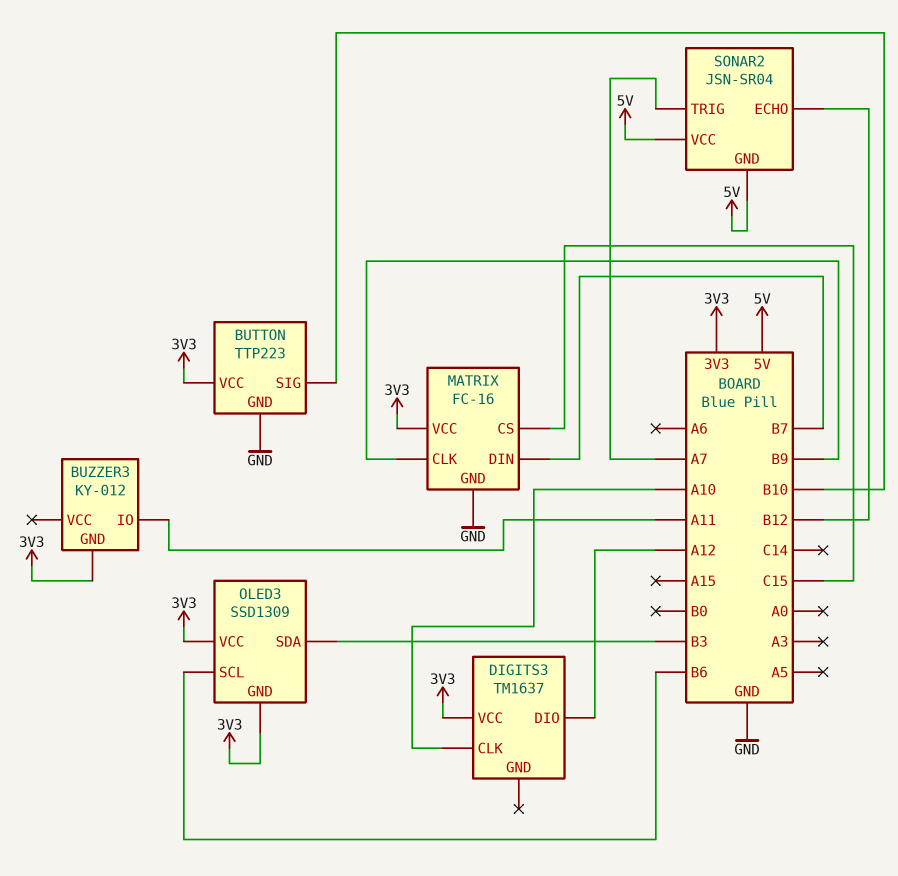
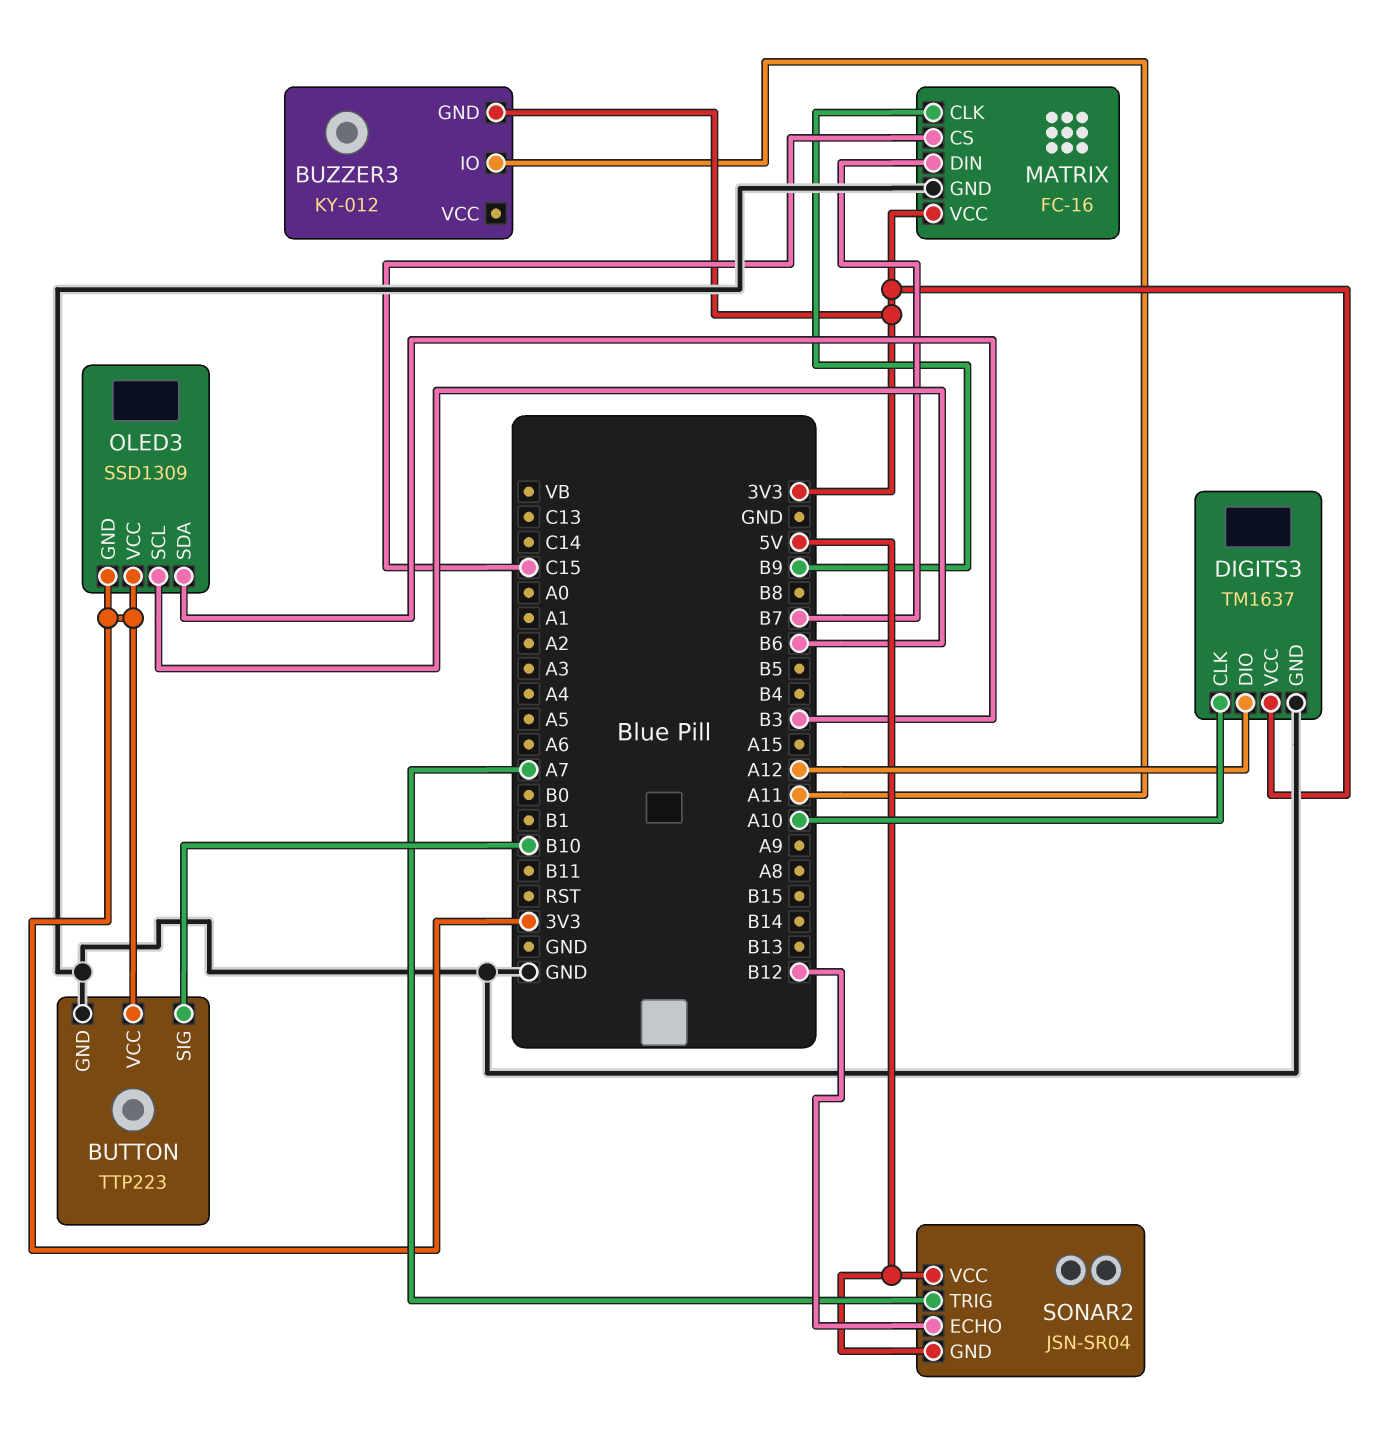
DIGITS3 pin GND: none -> GND

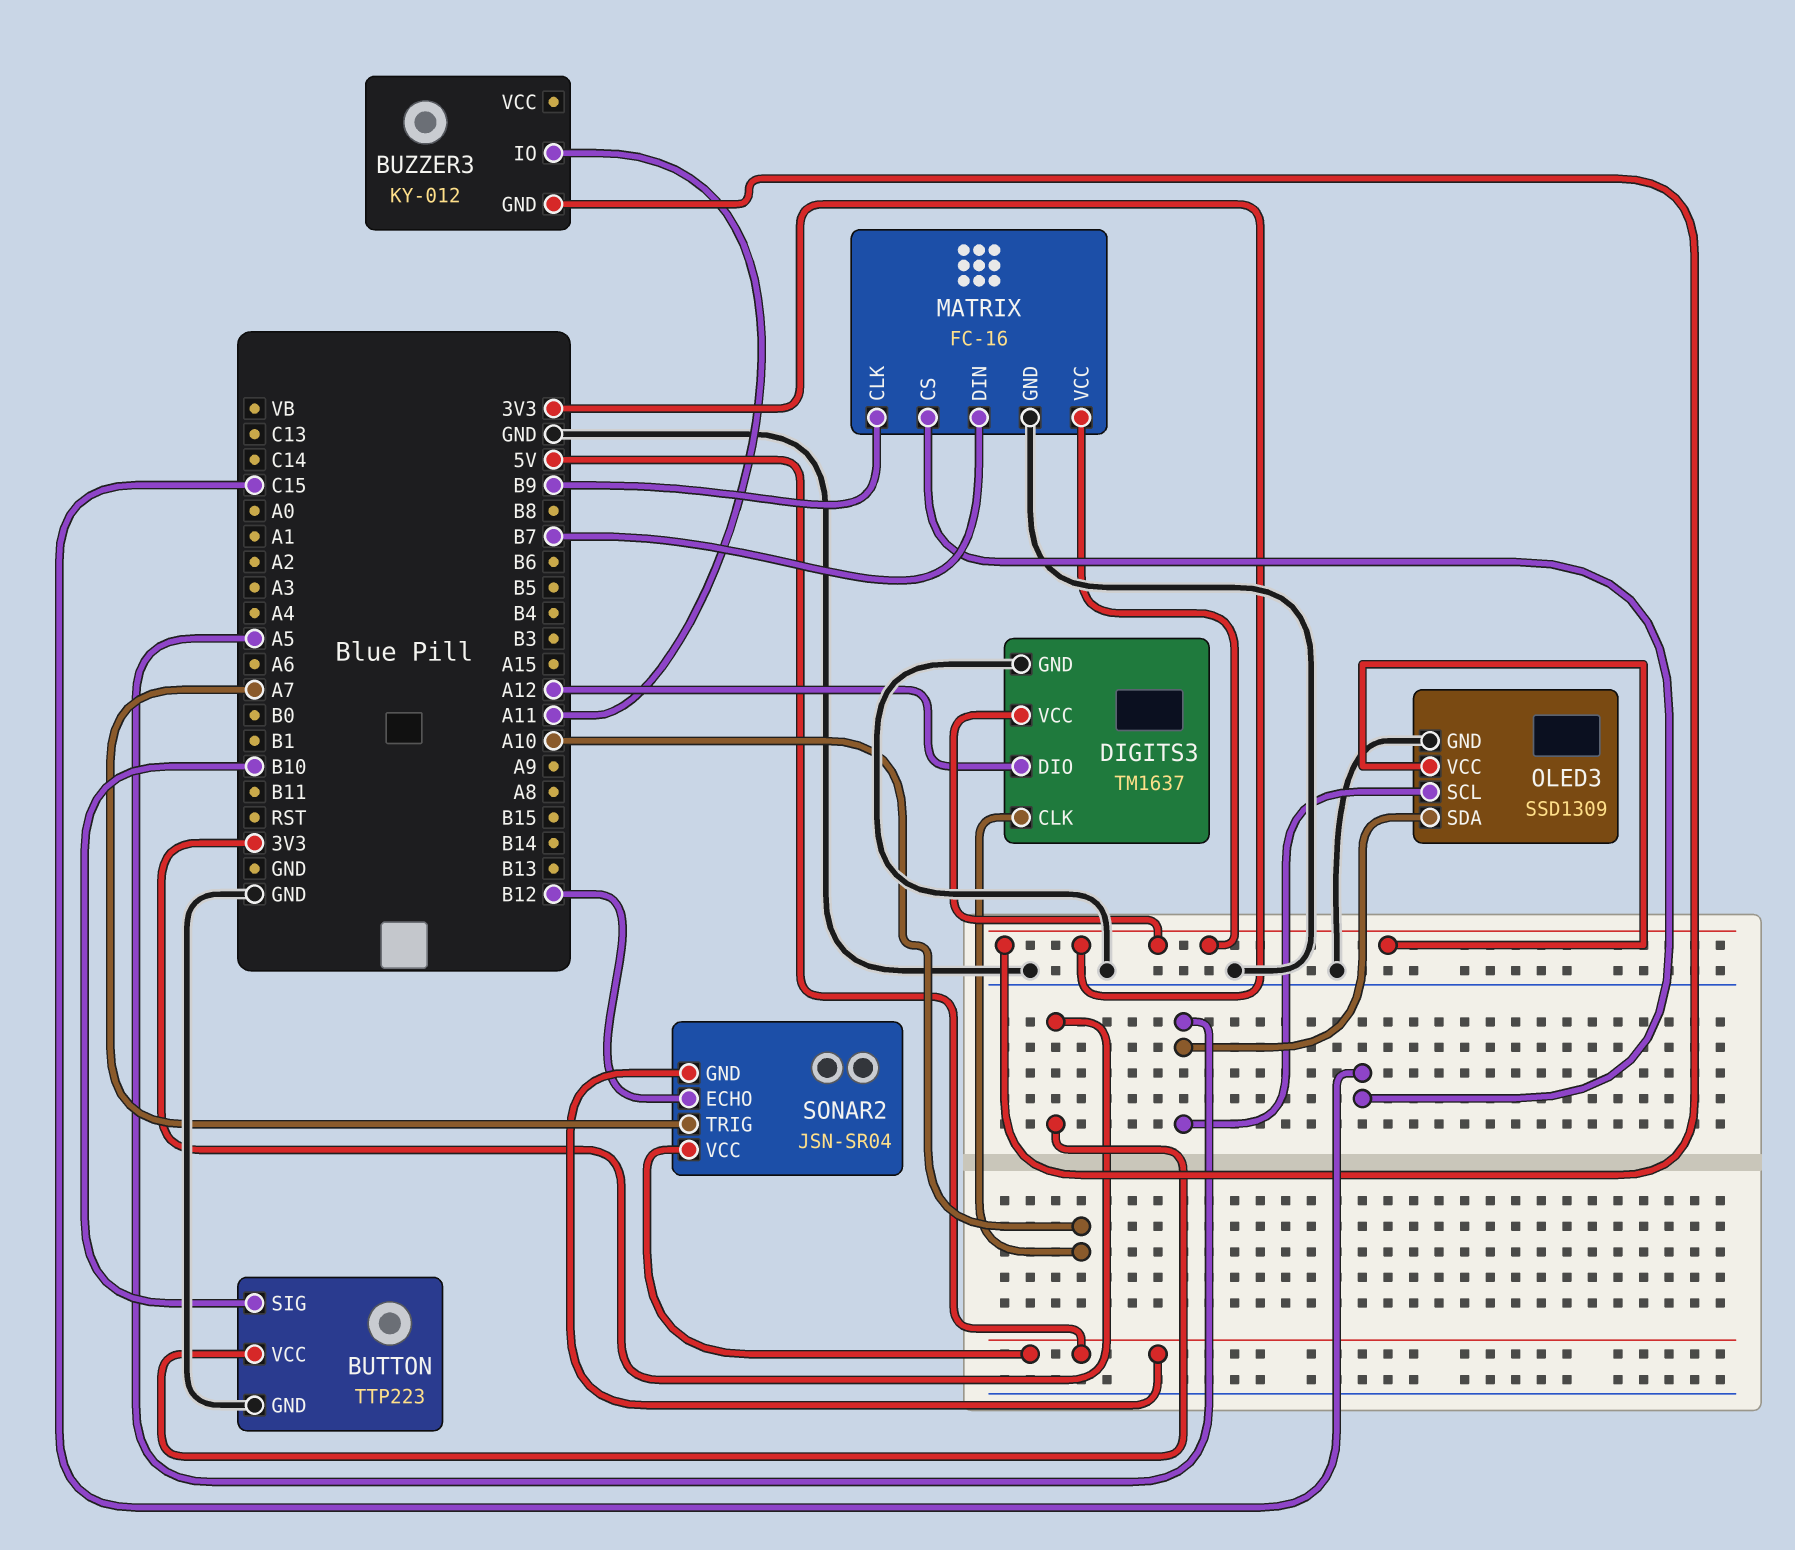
OLED3 pin GND: 3V3 -> GND
OLED3 pin SCL: B6 -> A5
OLED3 pin SDA: B3 -> A5

